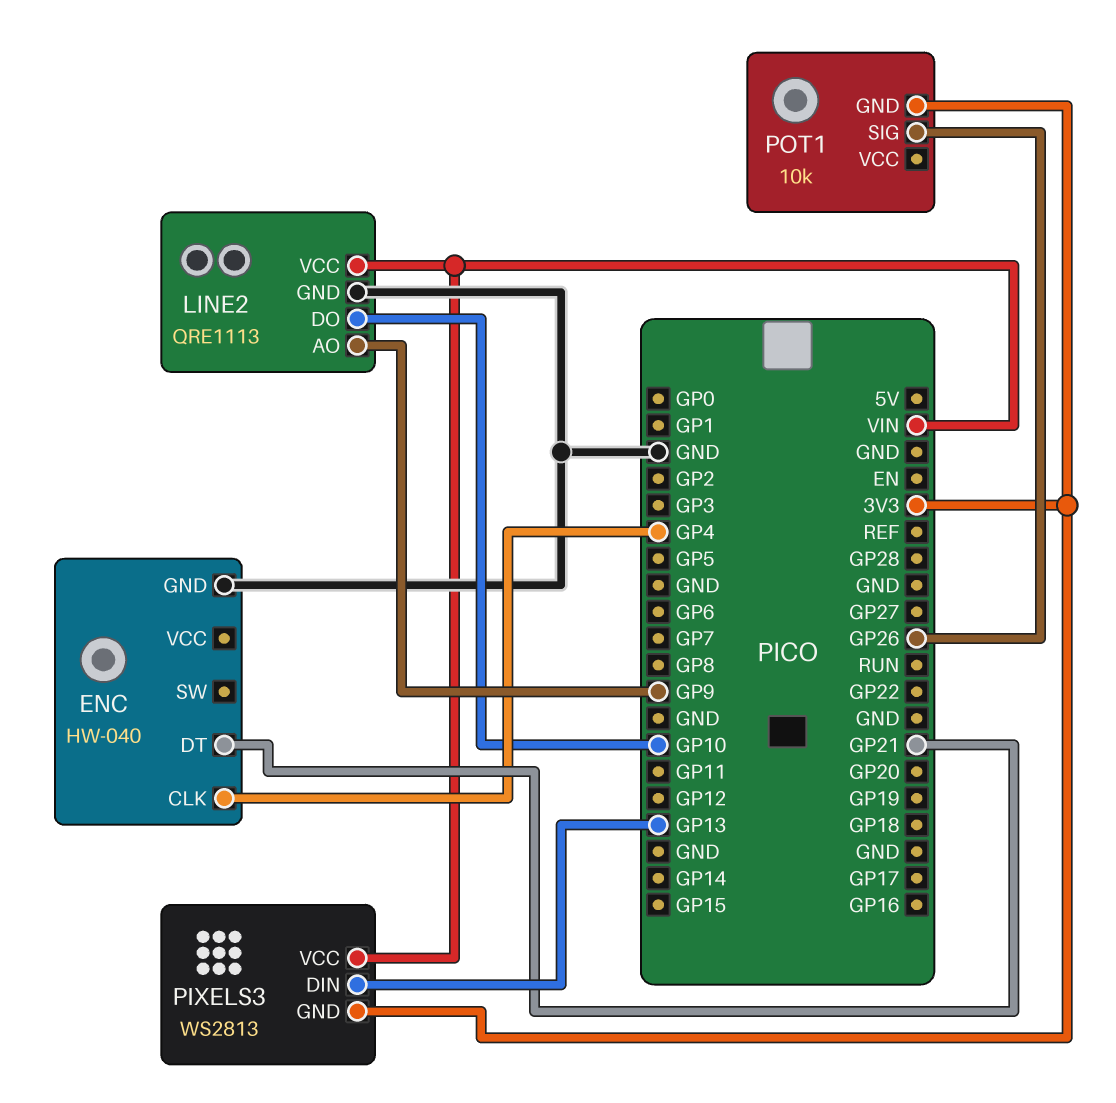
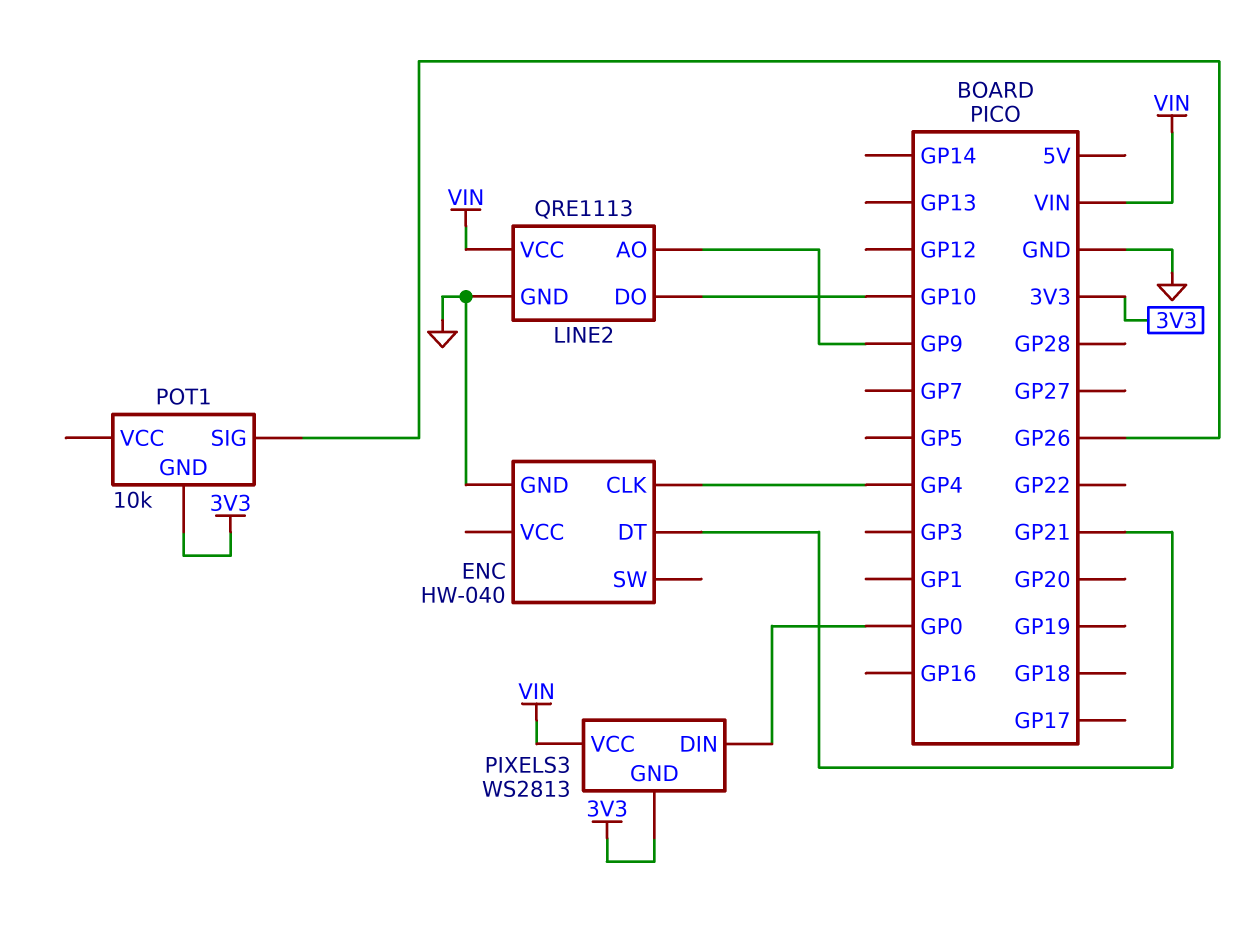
PIXELS3 pin DIN: GP13 -> GP0

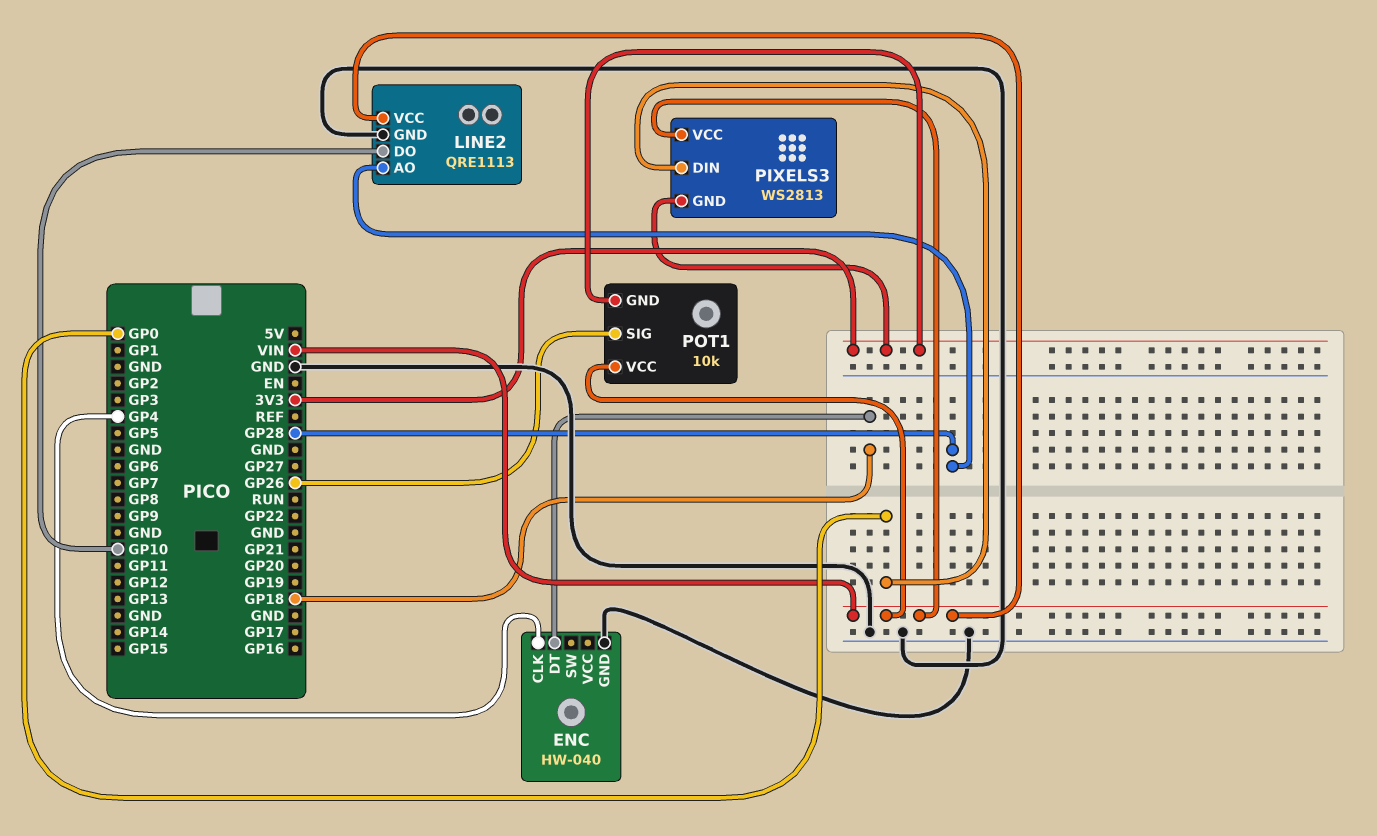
ENC pin DT: GP21 -> GP18
LINE2 pin AO: GP9 -> GP28
POT1 pin VCC: none -> VIN

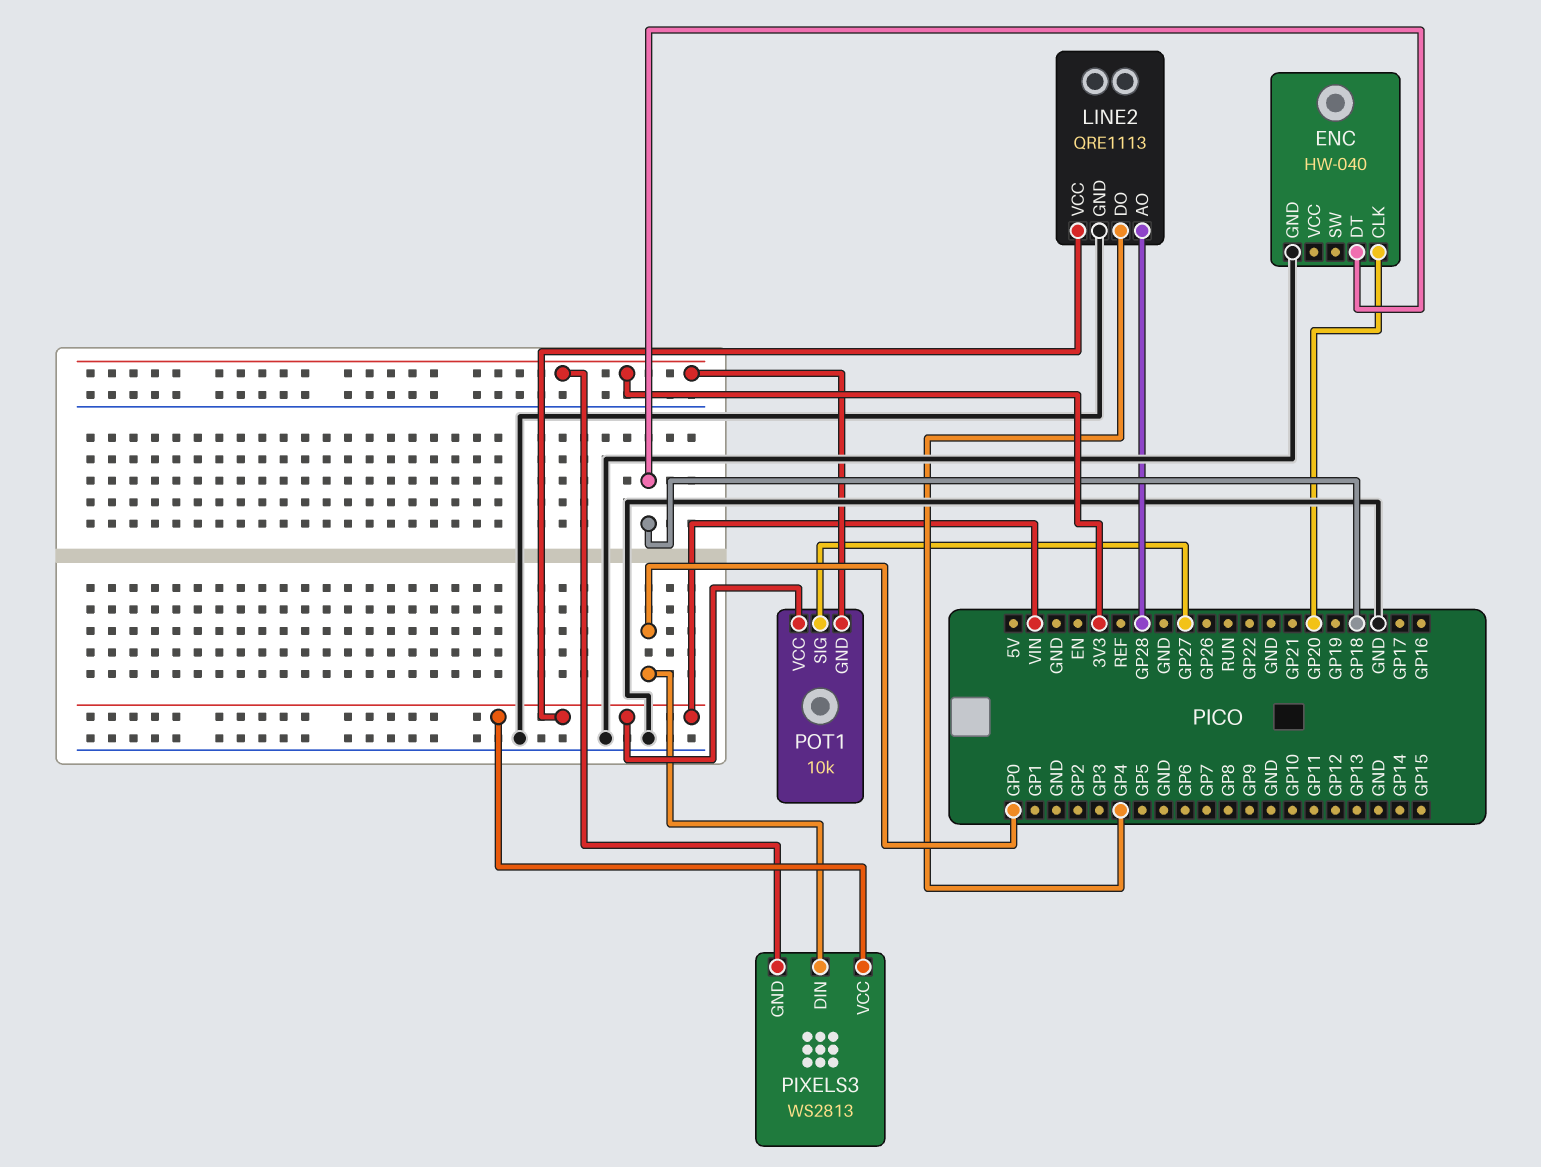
ENC pin CLK: GP4 -> GP20
LINE2 pin DO: GP10 -> GP4
POT1 pin SIG: GP26 -> GP27

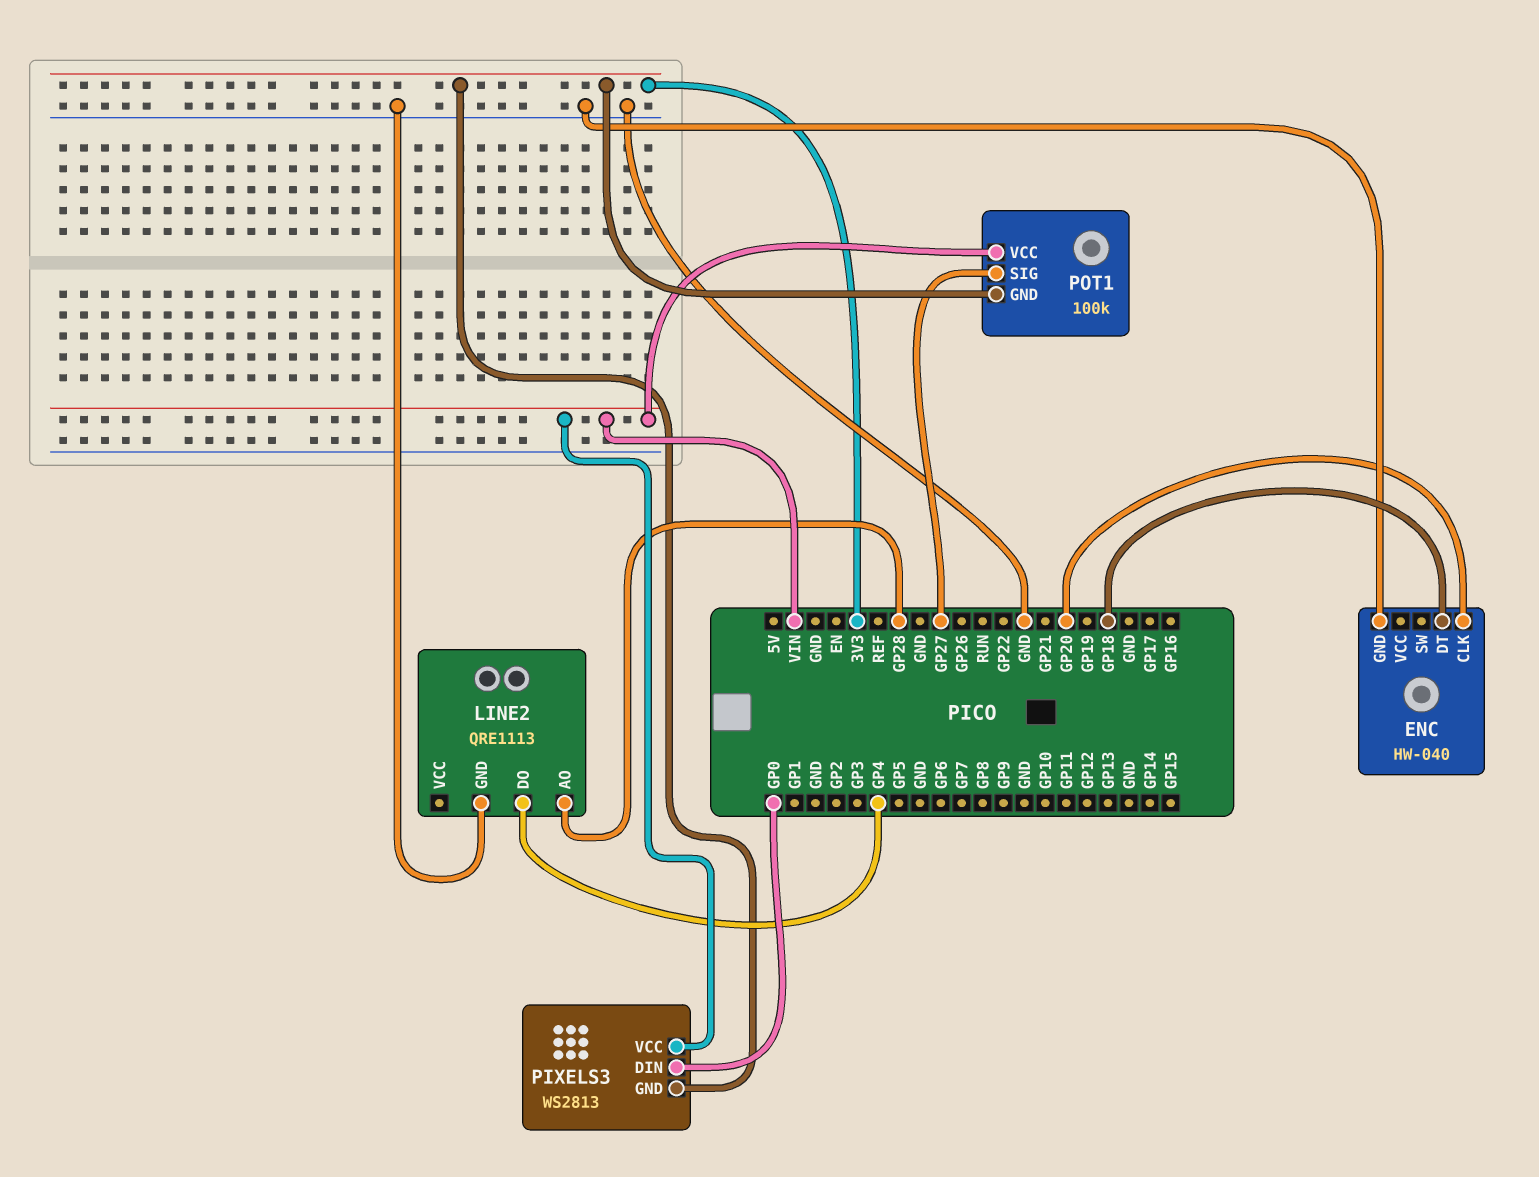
LINE2 pin VCC: VIN -> none
POT1: 10k -> 100k

